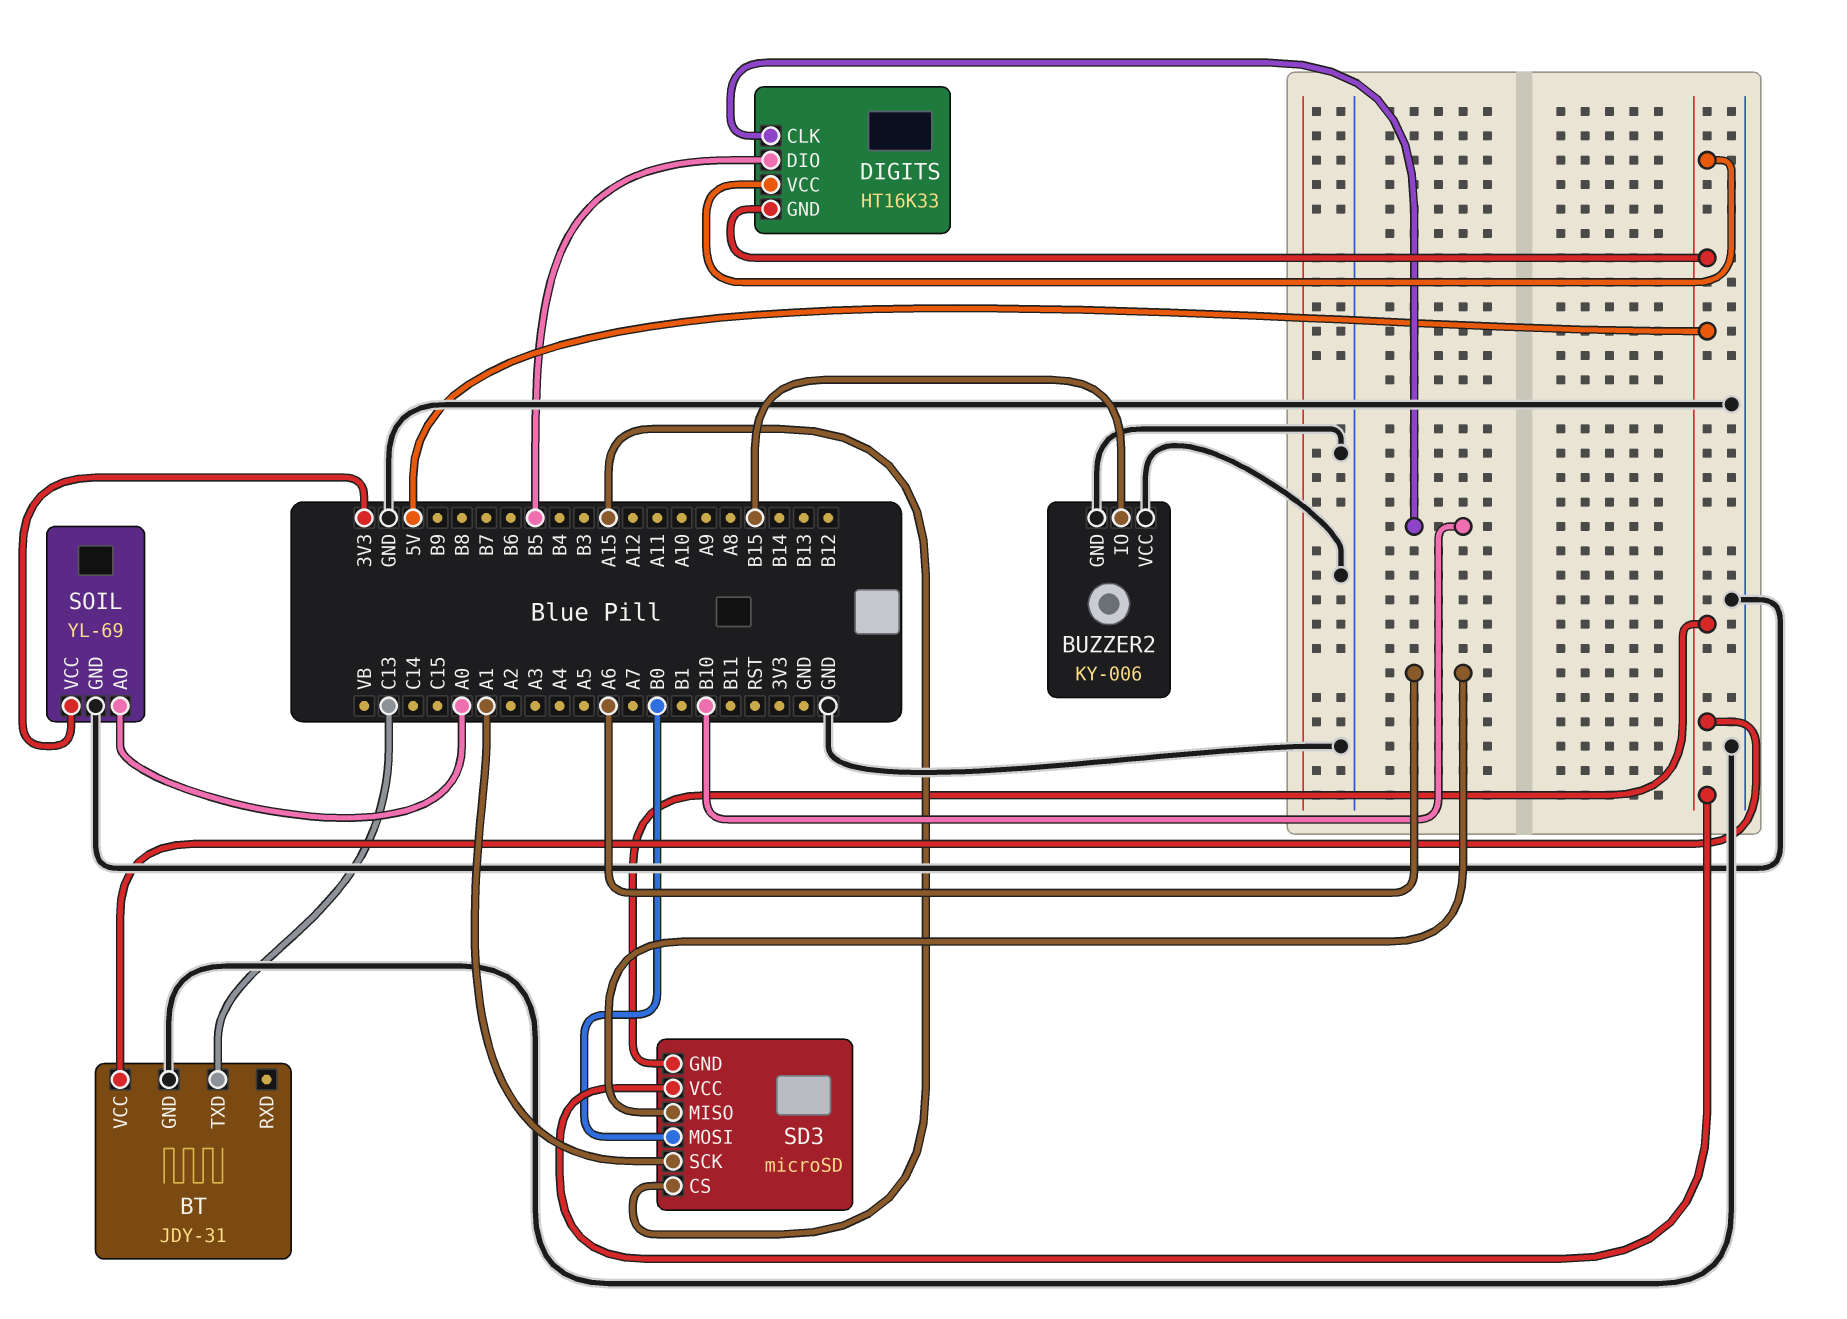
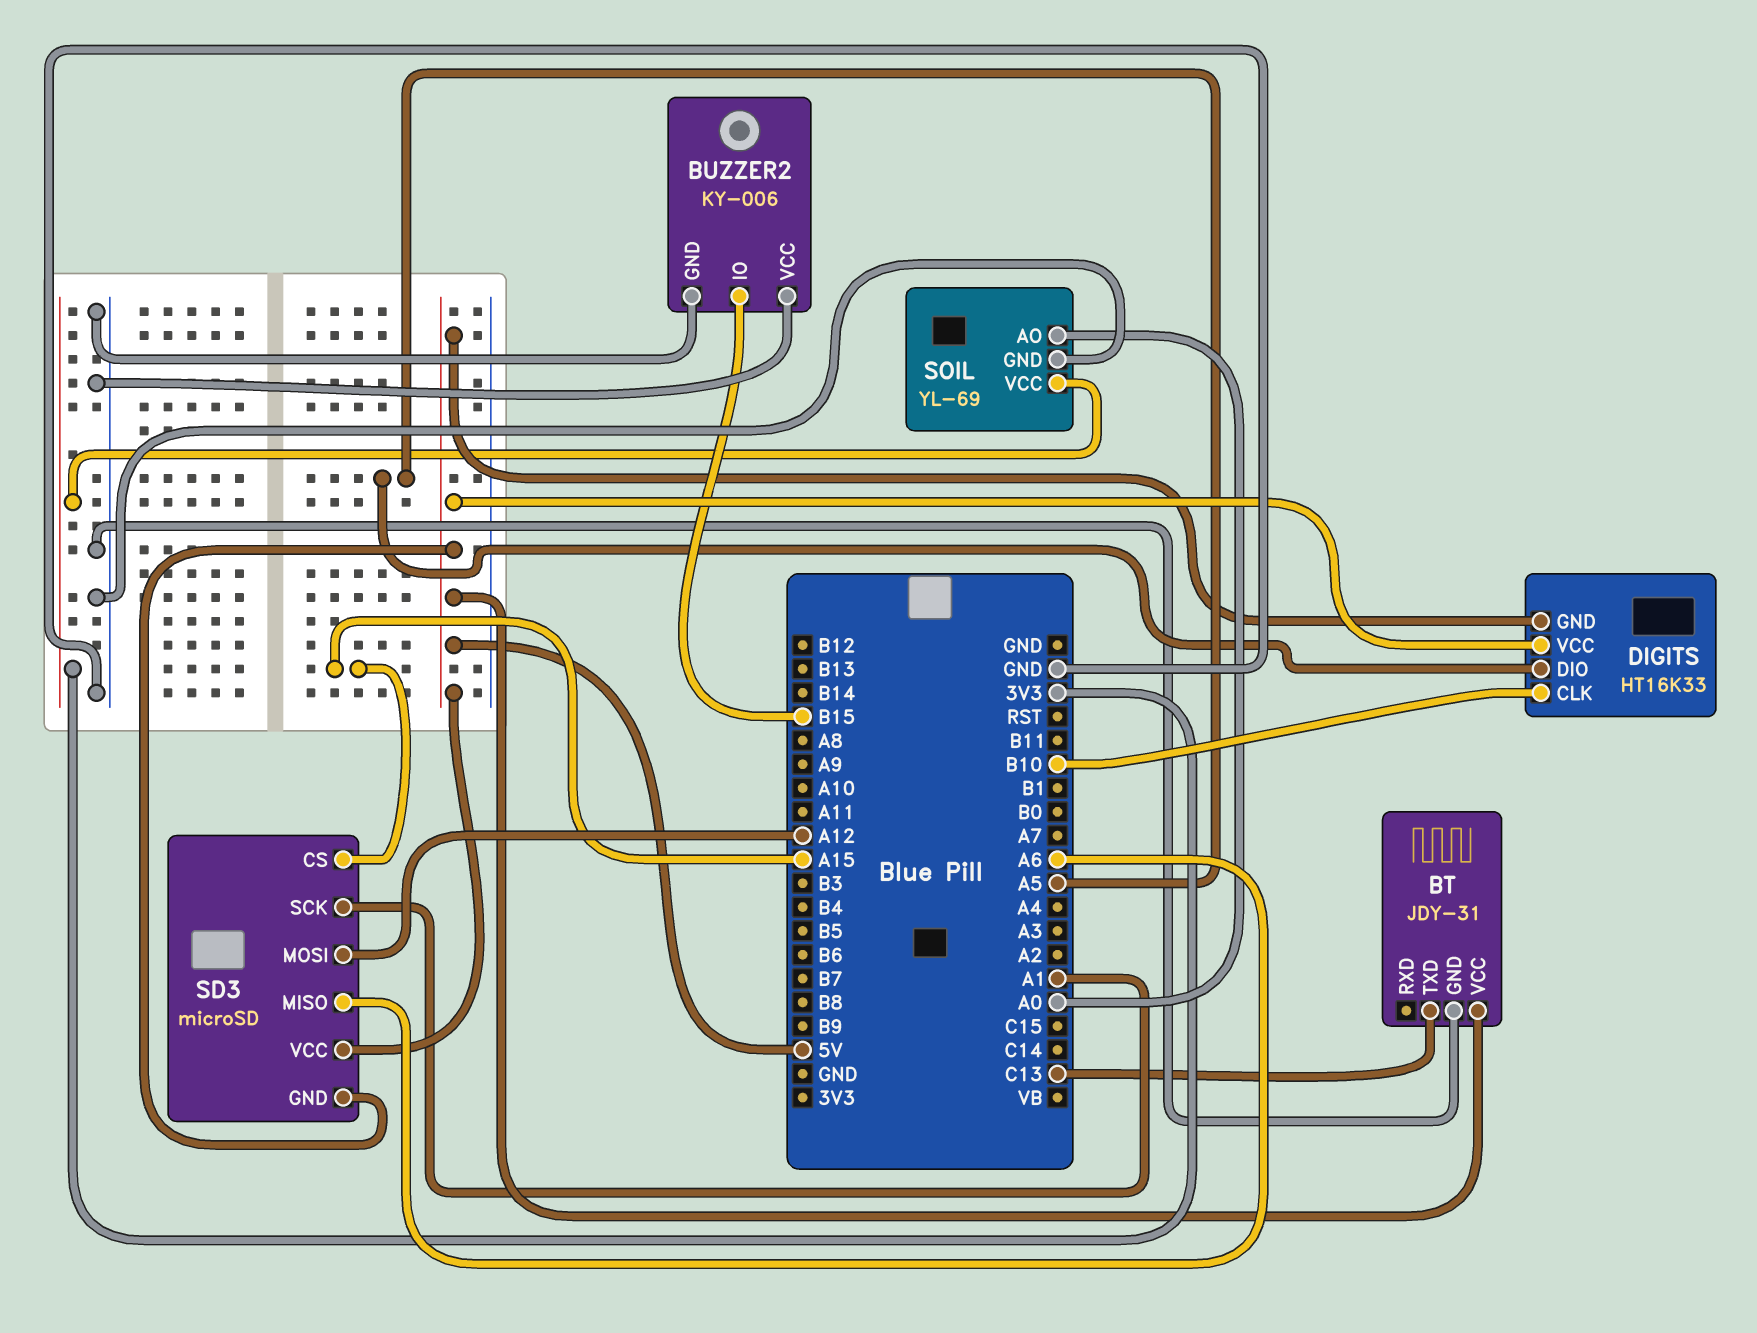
DIGITS pin DIO: B5 -> A5
SD3 pin MOSI: B0 -> A12

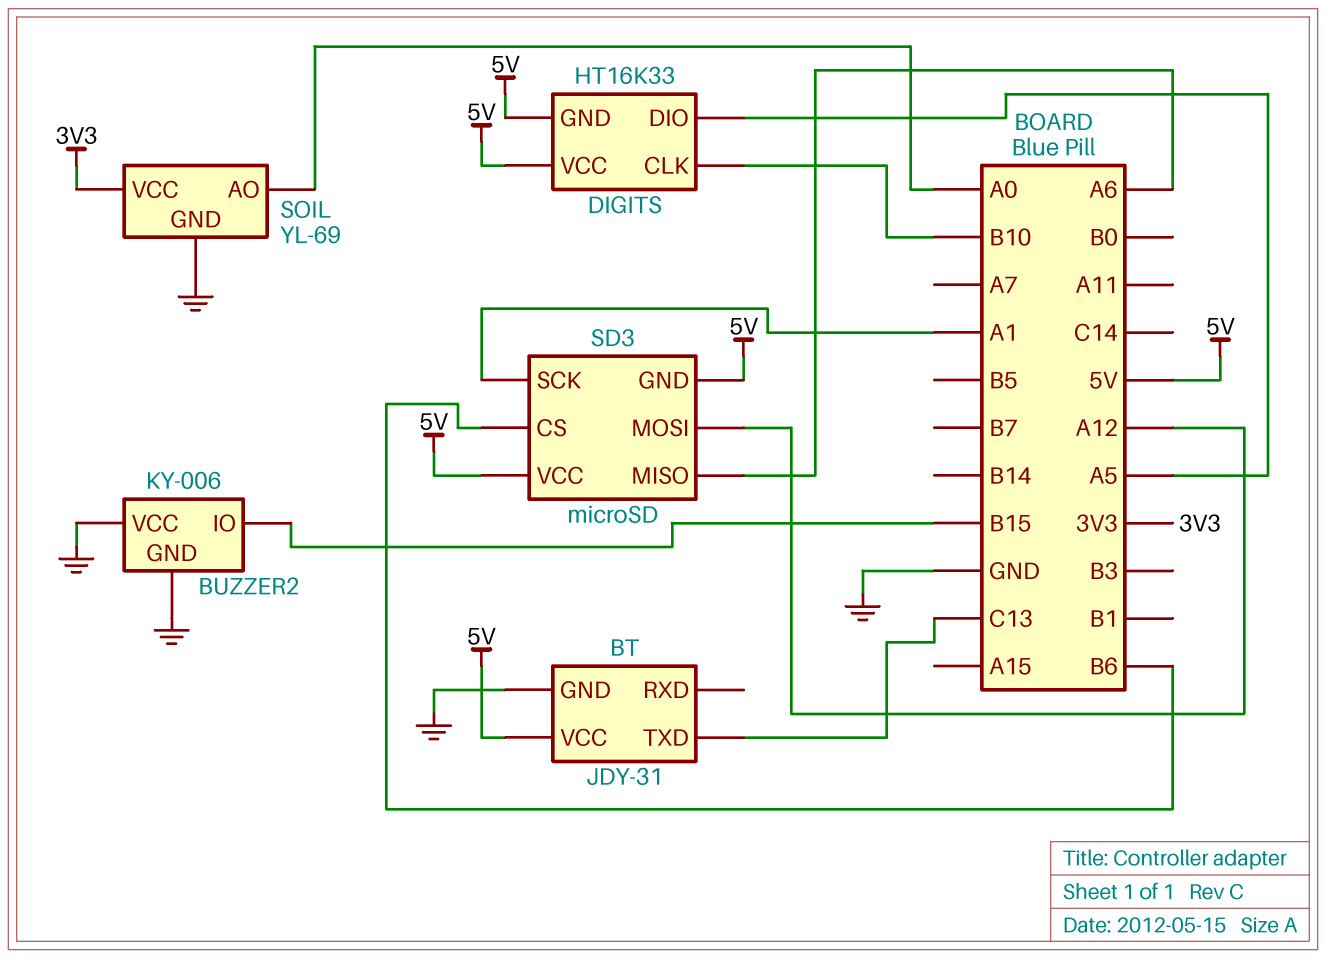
SD3 pin CS: A15 -> B6

